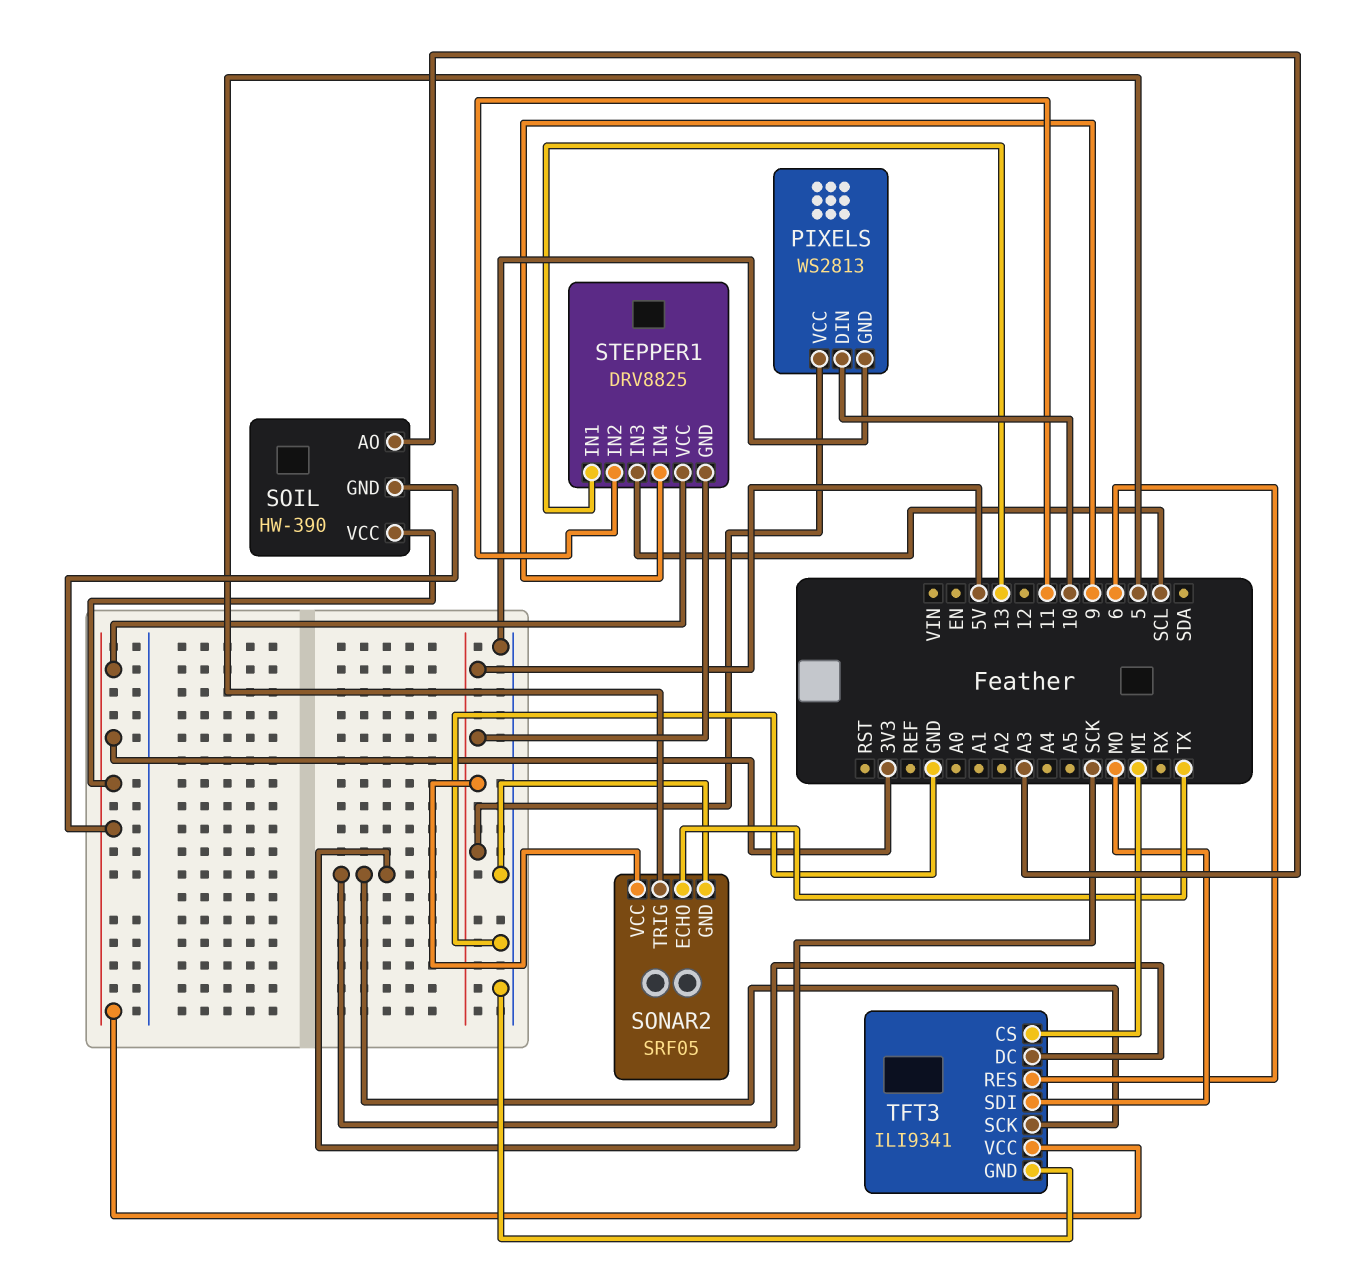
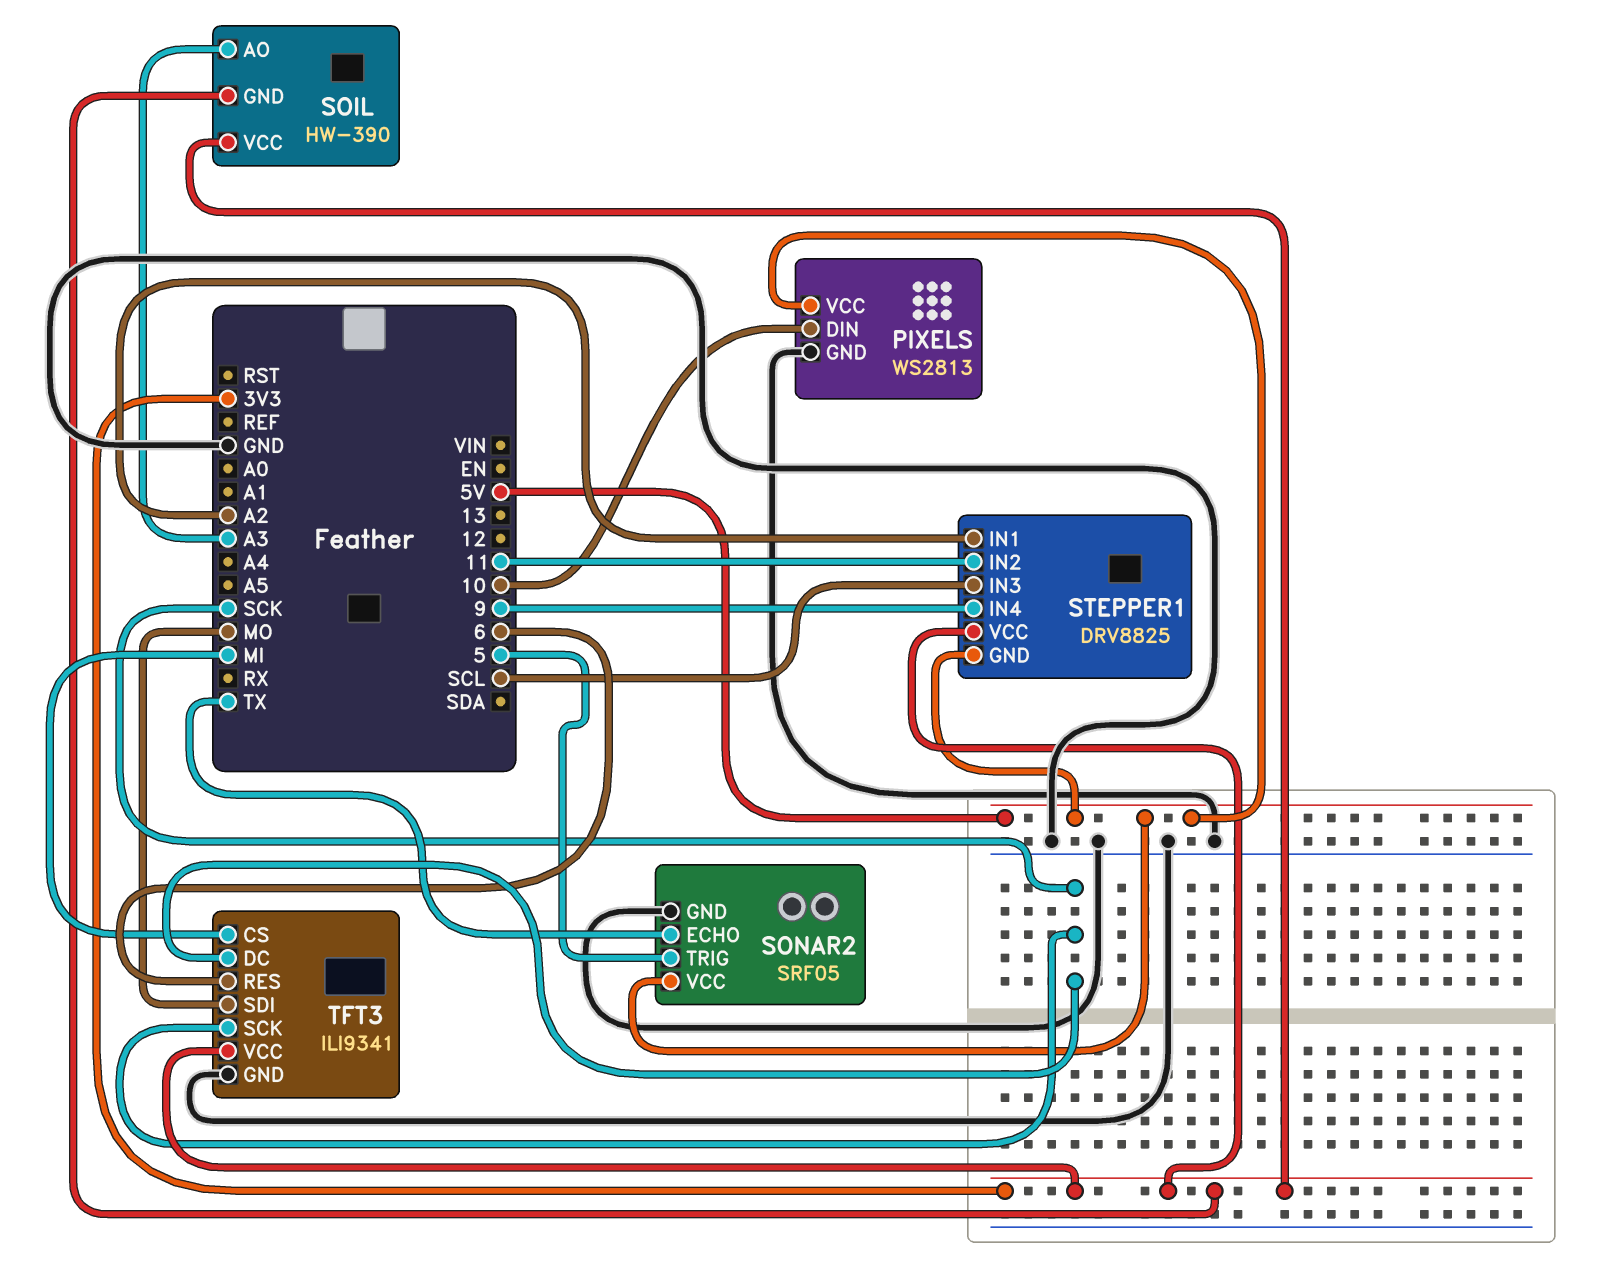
STEPPER1 pin IN1: 13 -> A2

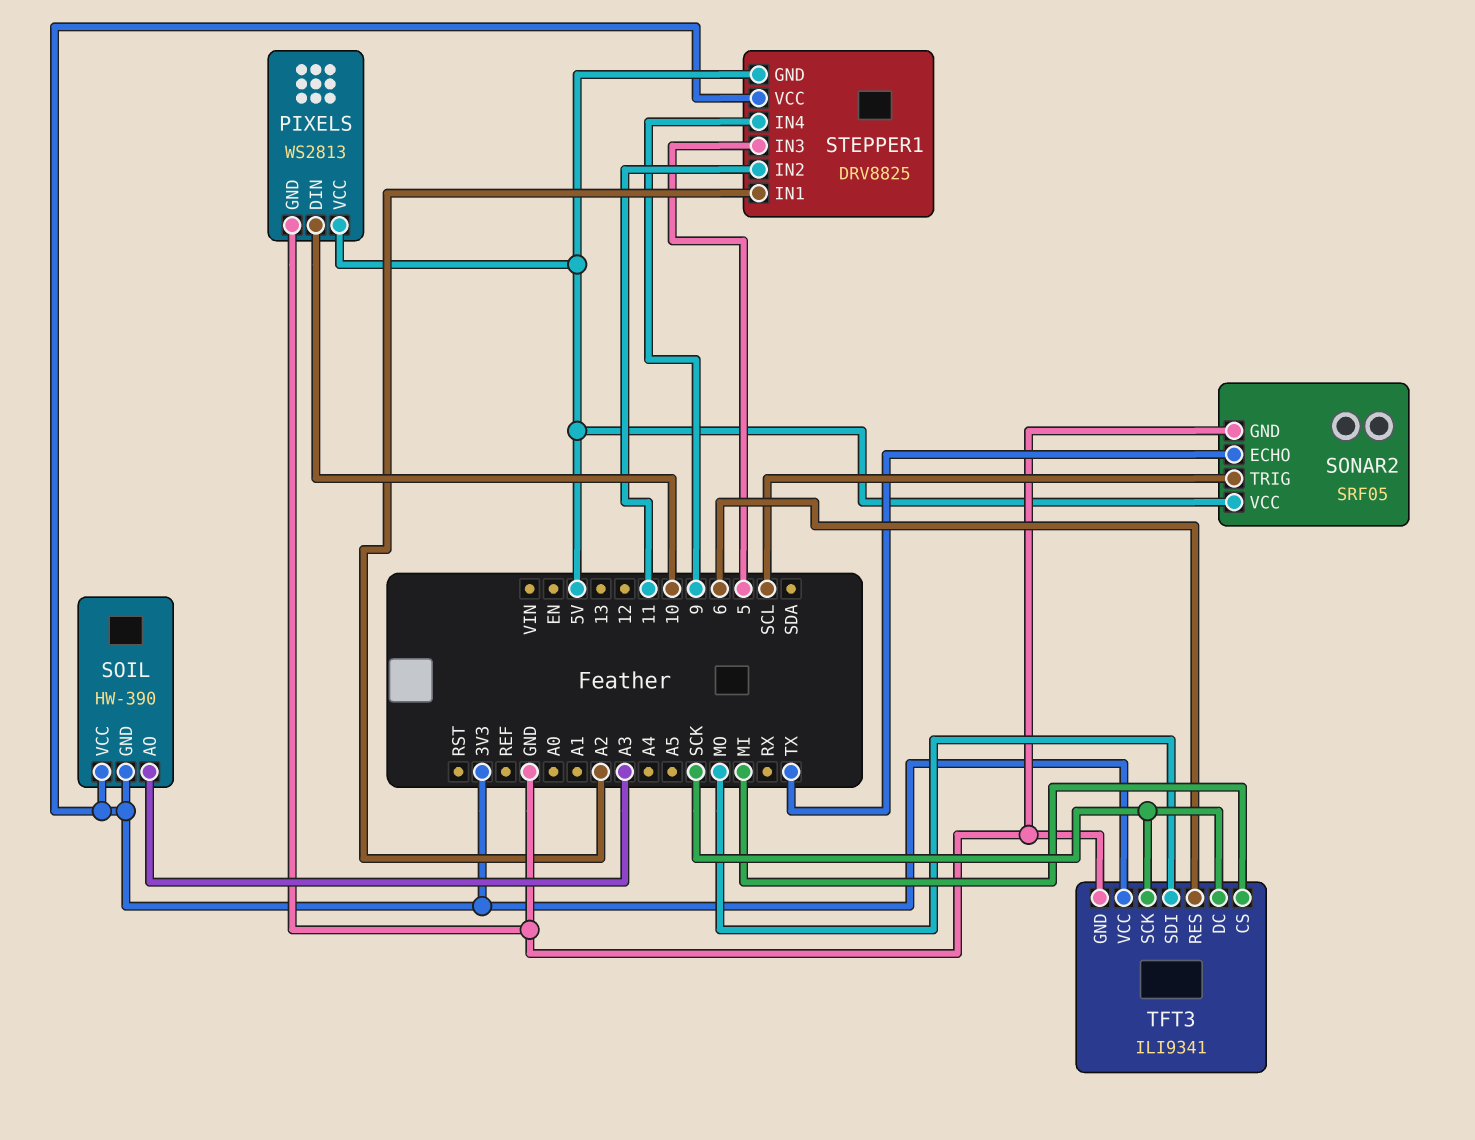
SONAR2 pin TRIG: 5 -> SCL
STEPPER1 pin IN3: SCL -> 5

